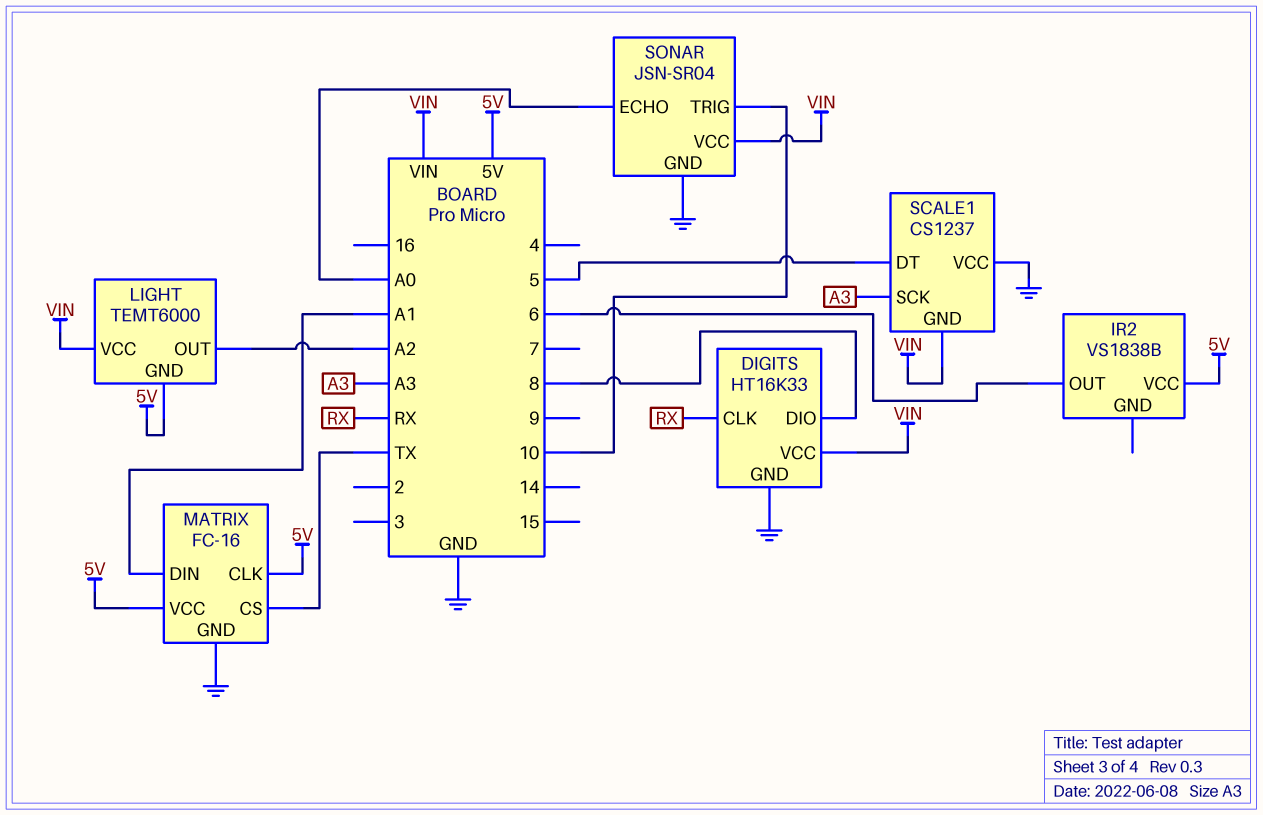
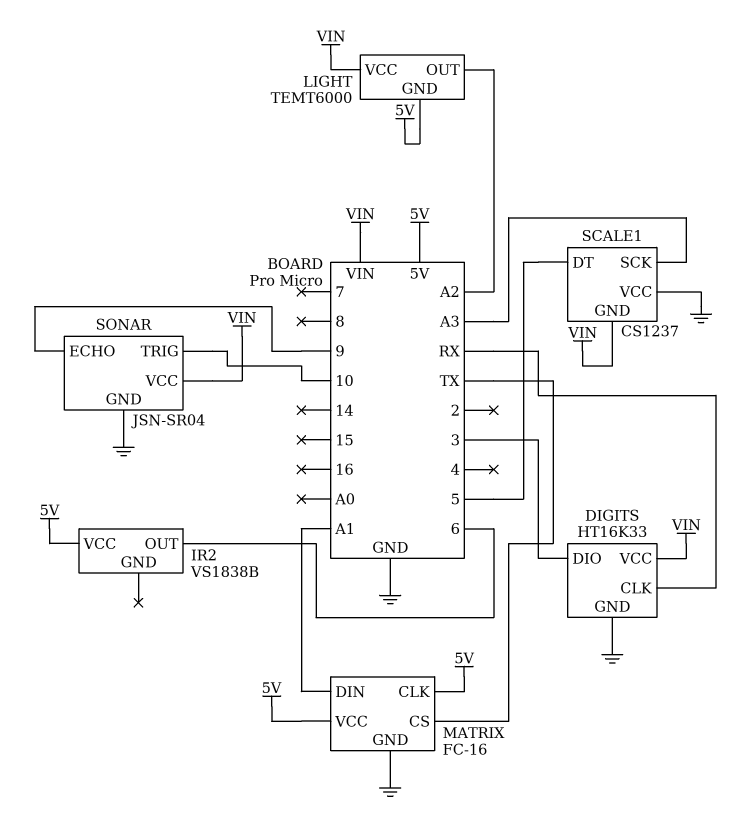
DIGITS pin DIO: 8 -> 3
SONAR pin ECHO: A0 -> 9

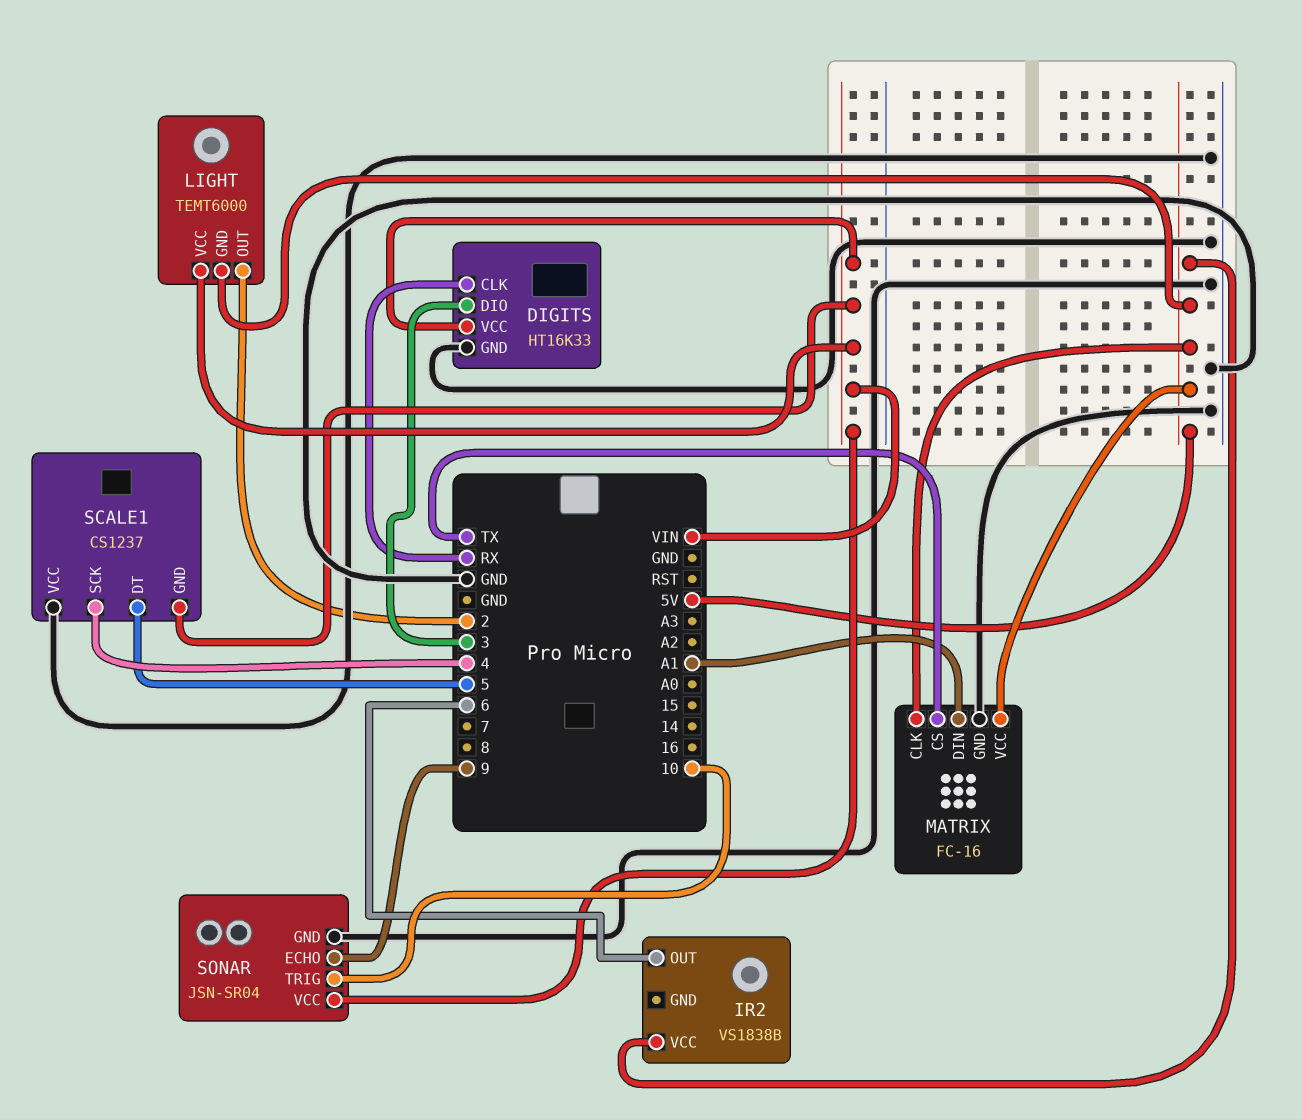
LIGHT pin OUT: A2 -> 2
SCALE1 pin SCK: A3 -> 4

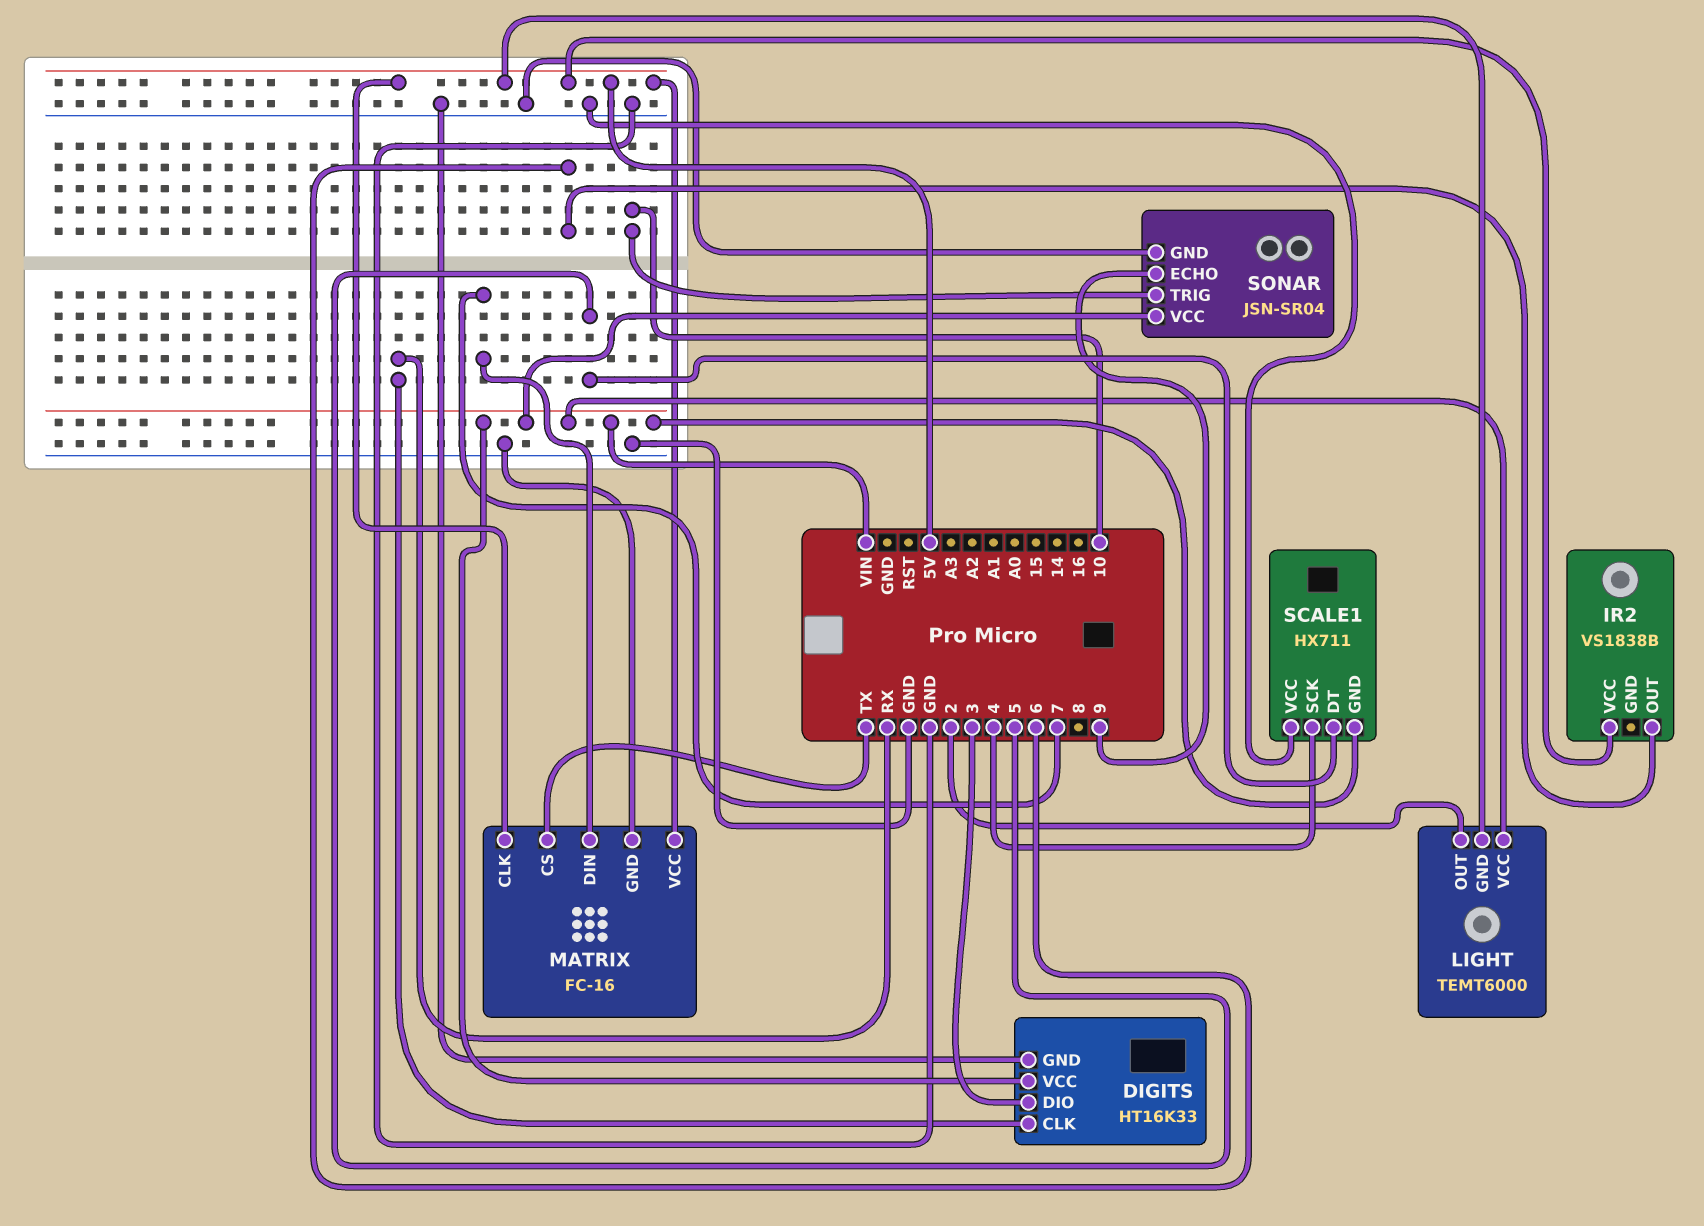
MATRIX pin DIN: A1 -> 7
SCALE1: CS1237 -> HX711

